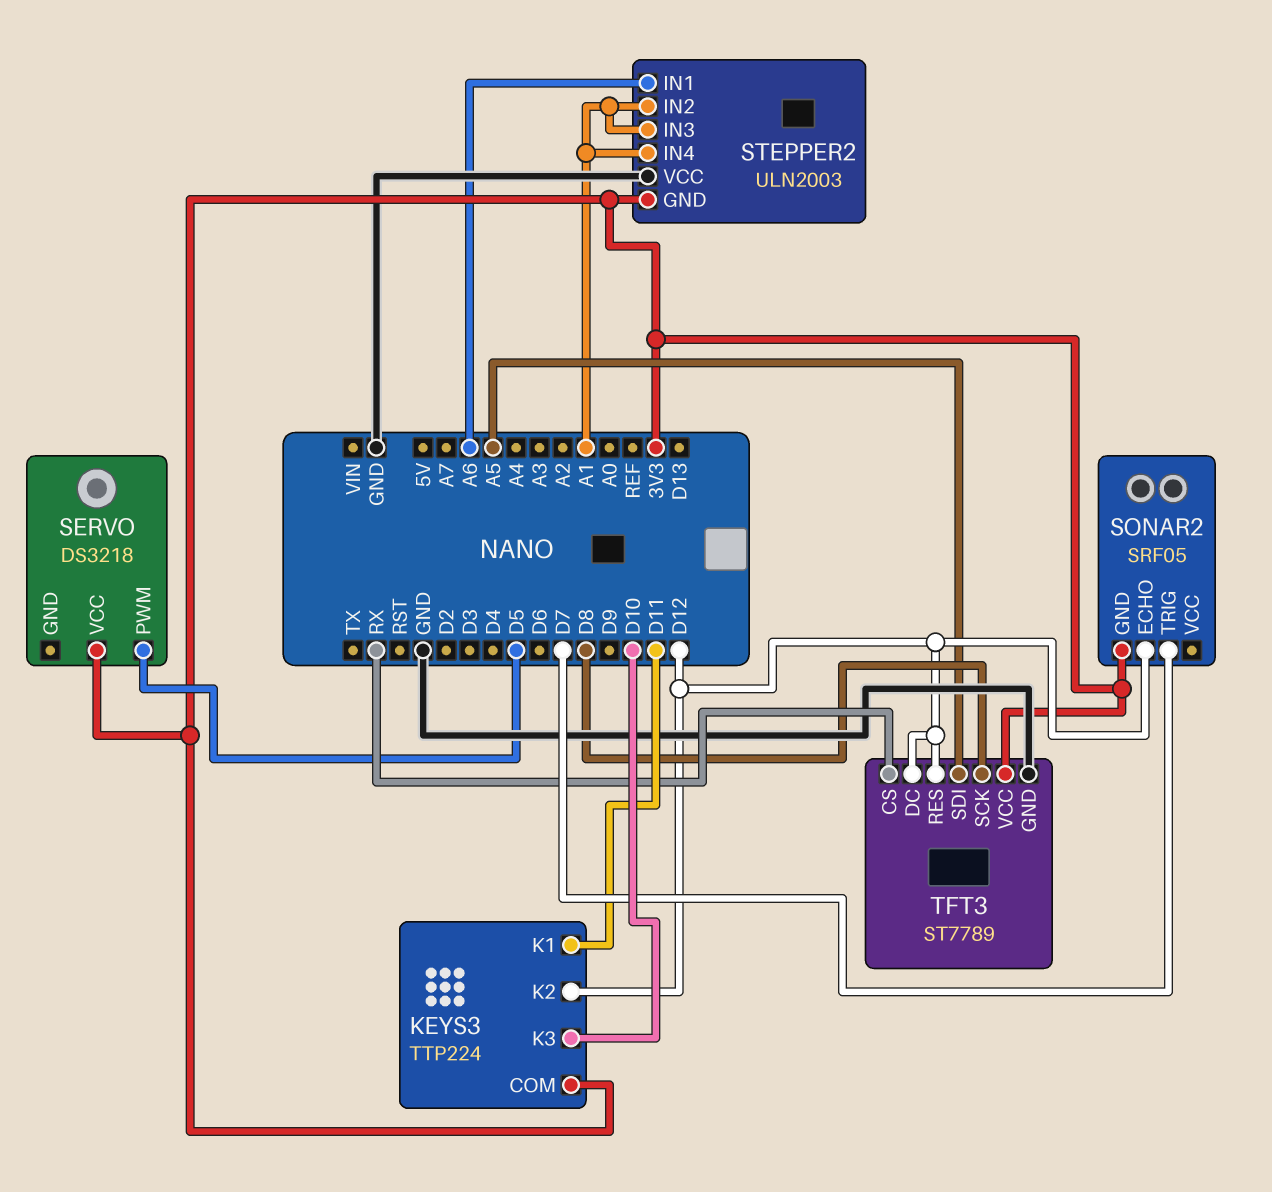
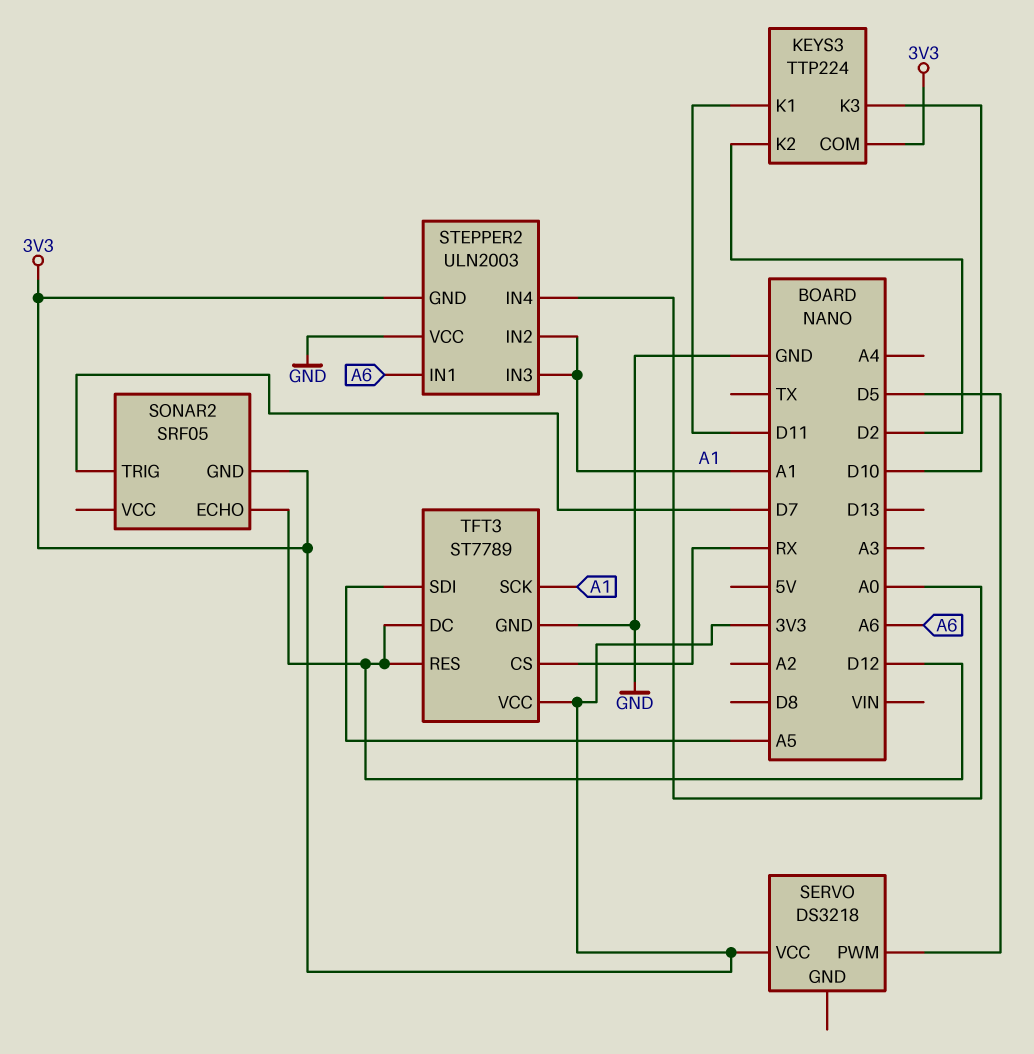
KEYS3 pin K2: D12 -> D2
STEPPER2 pin IN4: A1 -> A0
TFT3 pin SCK: D8 -> A1

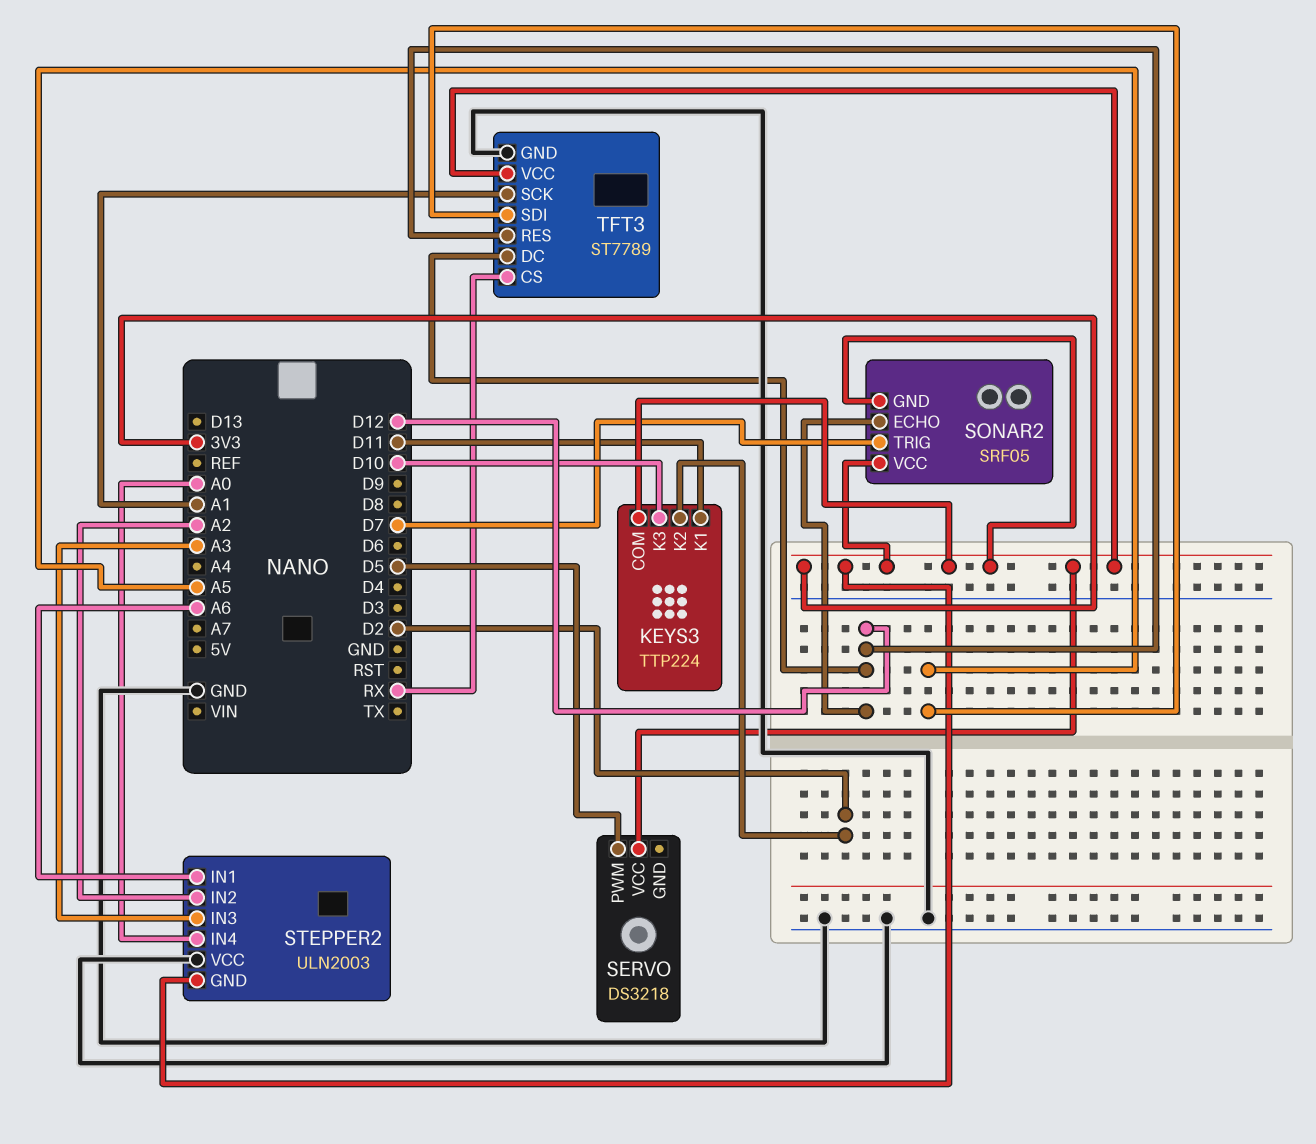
SONAR2 pin VCC: none -> 3V3
STEPPER2 pin IN2: A1 -> A2
STEPPER2 pin IN3: A1 -> A3

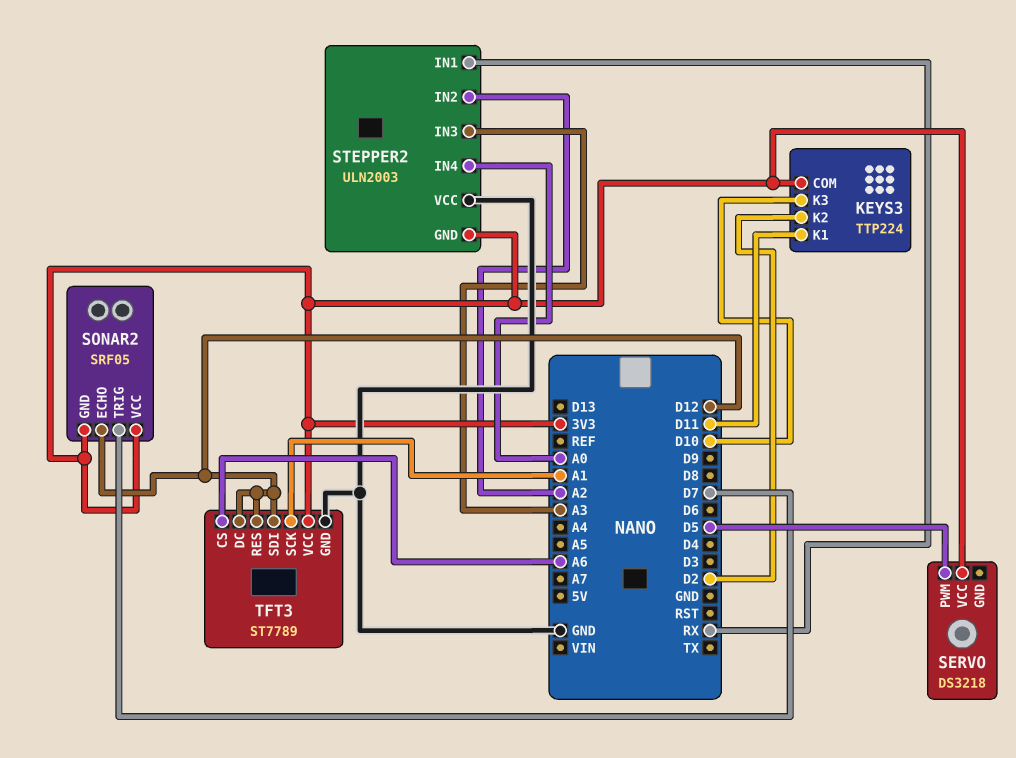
STEPPER2 pin IN1: A6 -> RX
TFT3 pin CS: RX -> A6
TFT3 pin SDI: A5 -> D12

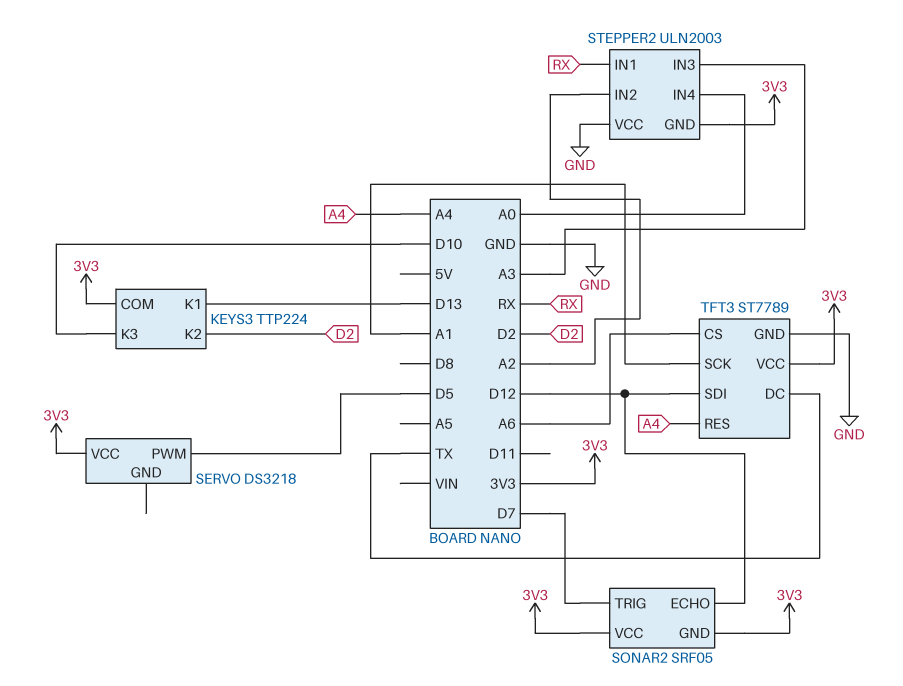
KEYS3 pin K1: D11 -> D13
TFT3 pin DC: D12 -> TX
TFT3 pin RES: D12 -> A4

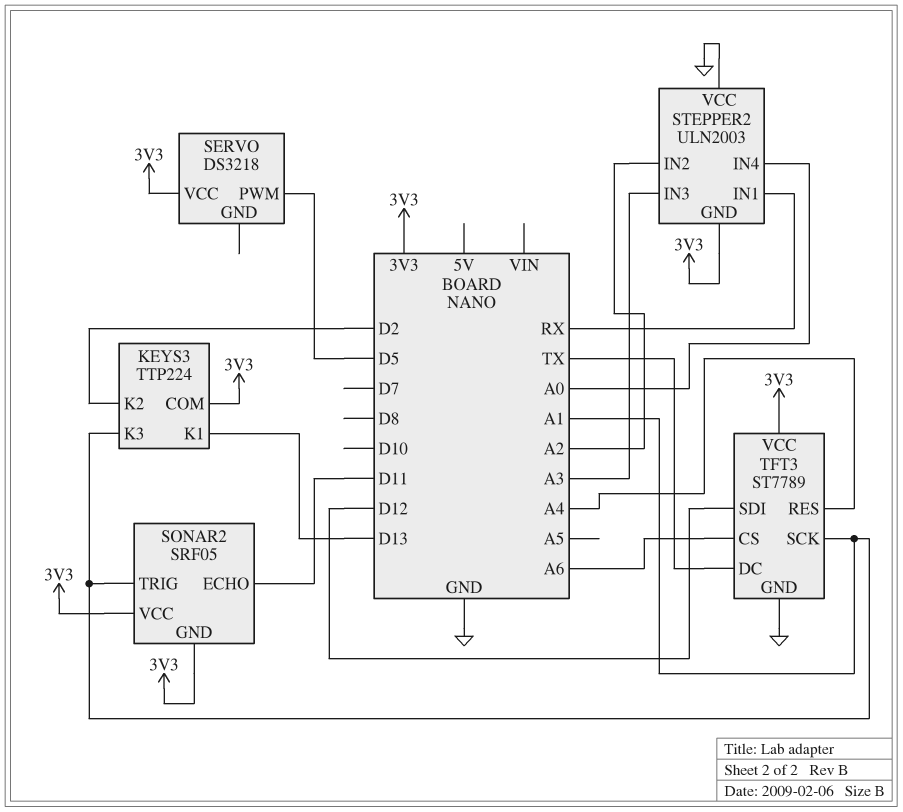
KEYS3 pin K3: D10 -> A1
SONAR2 pin ECHO: D12 -> D11
SONAR2 pin TRIG: D7 -> A1

